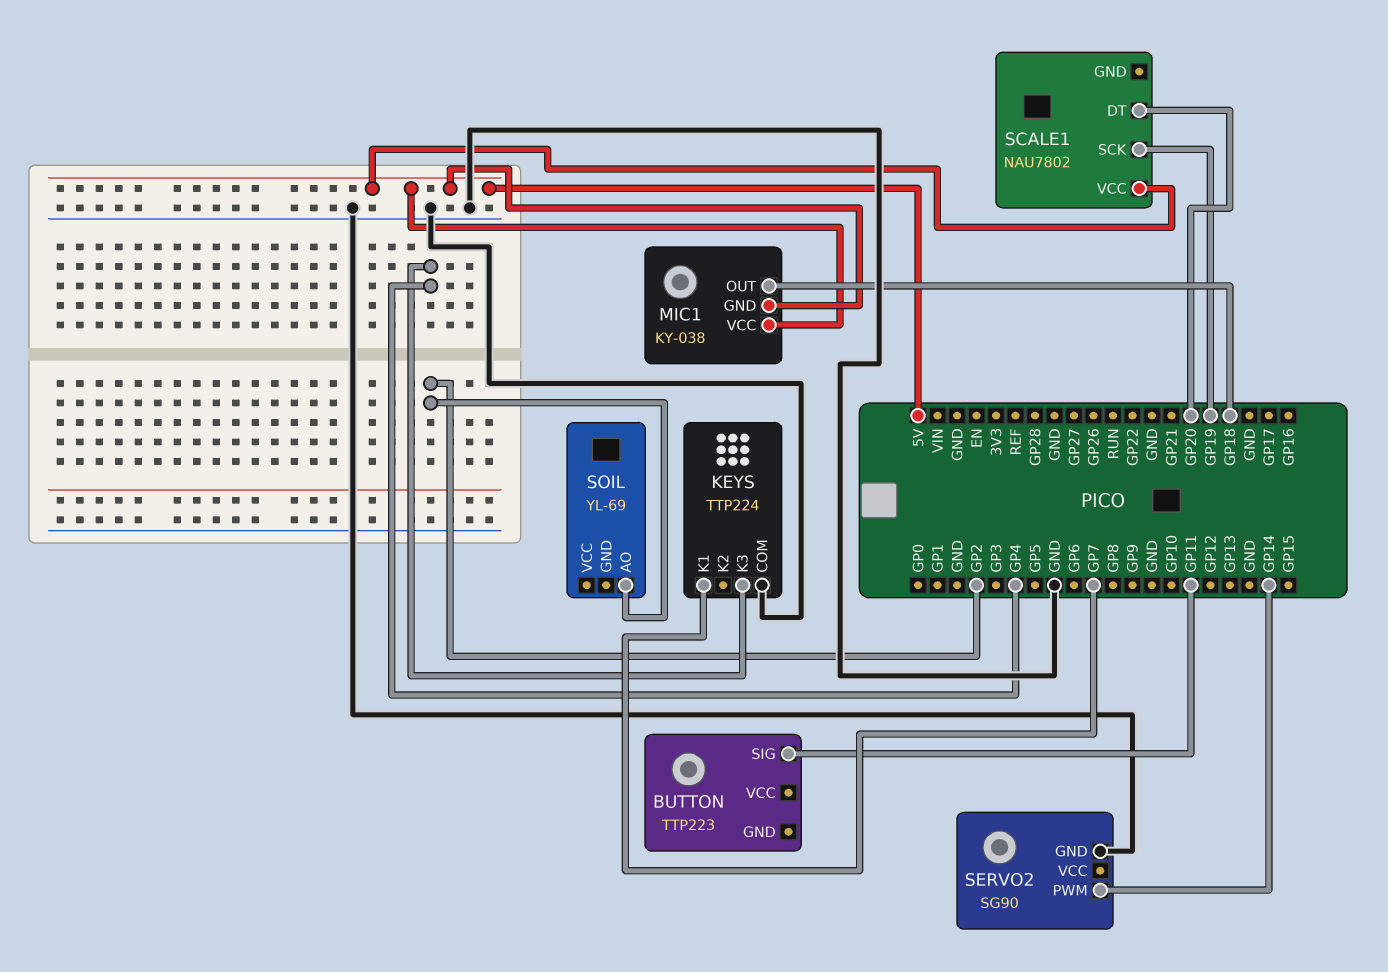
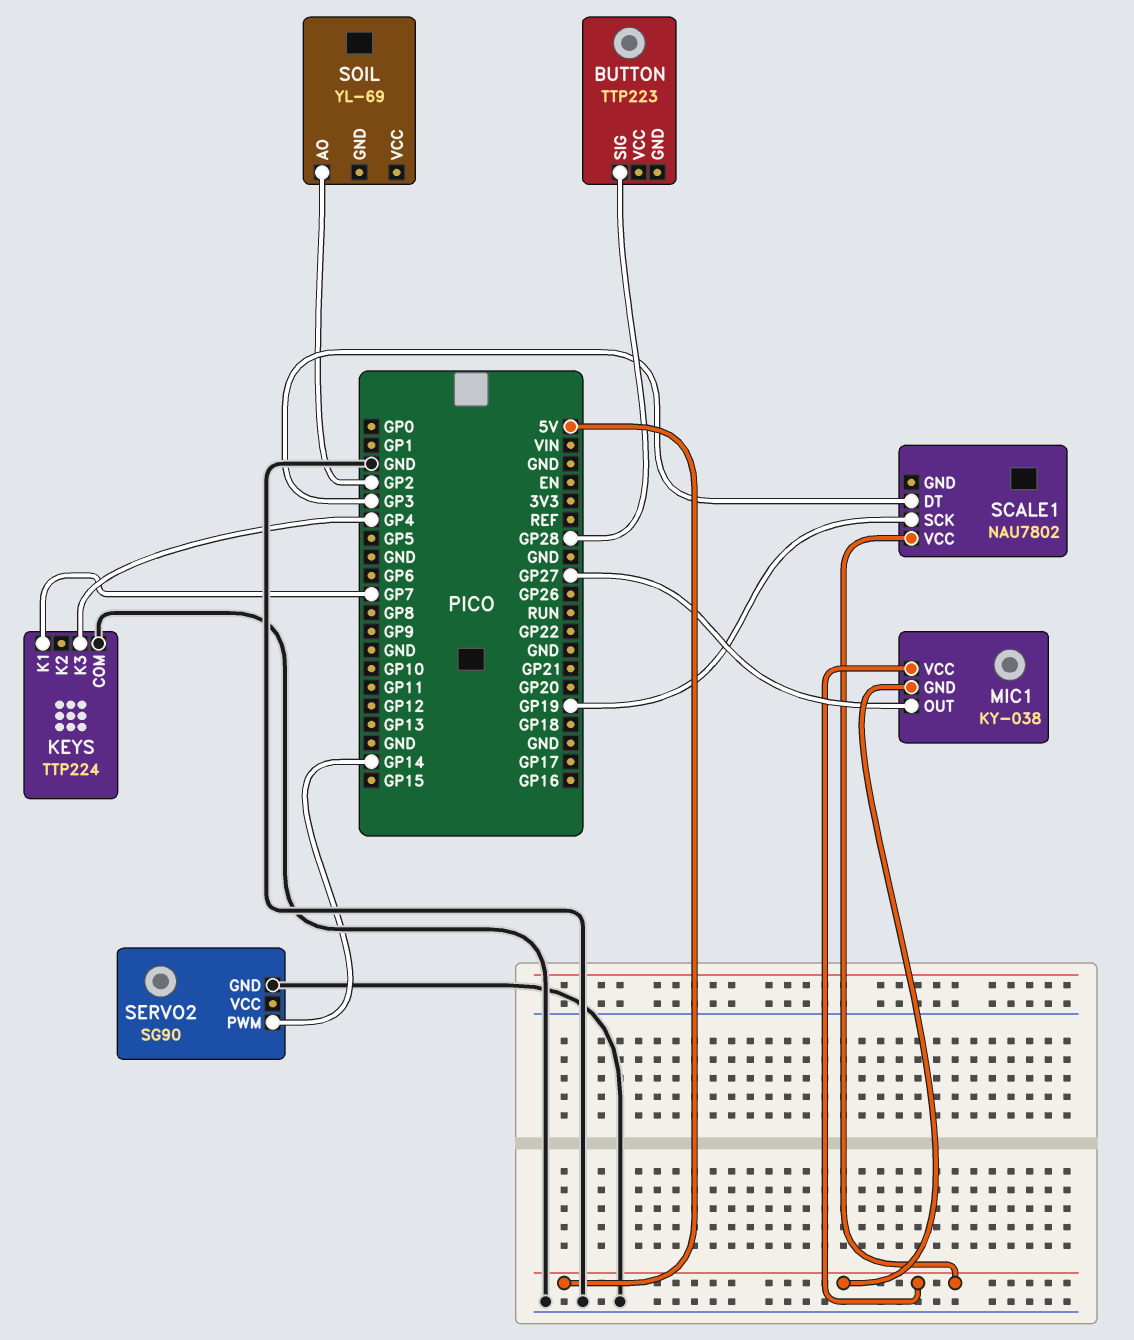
BUTTON pin SIG: GP11 -> GP28
MIC1 pin OUT: GP18 -> GP27
SCALE1 pin DT: GP20 -> GP3

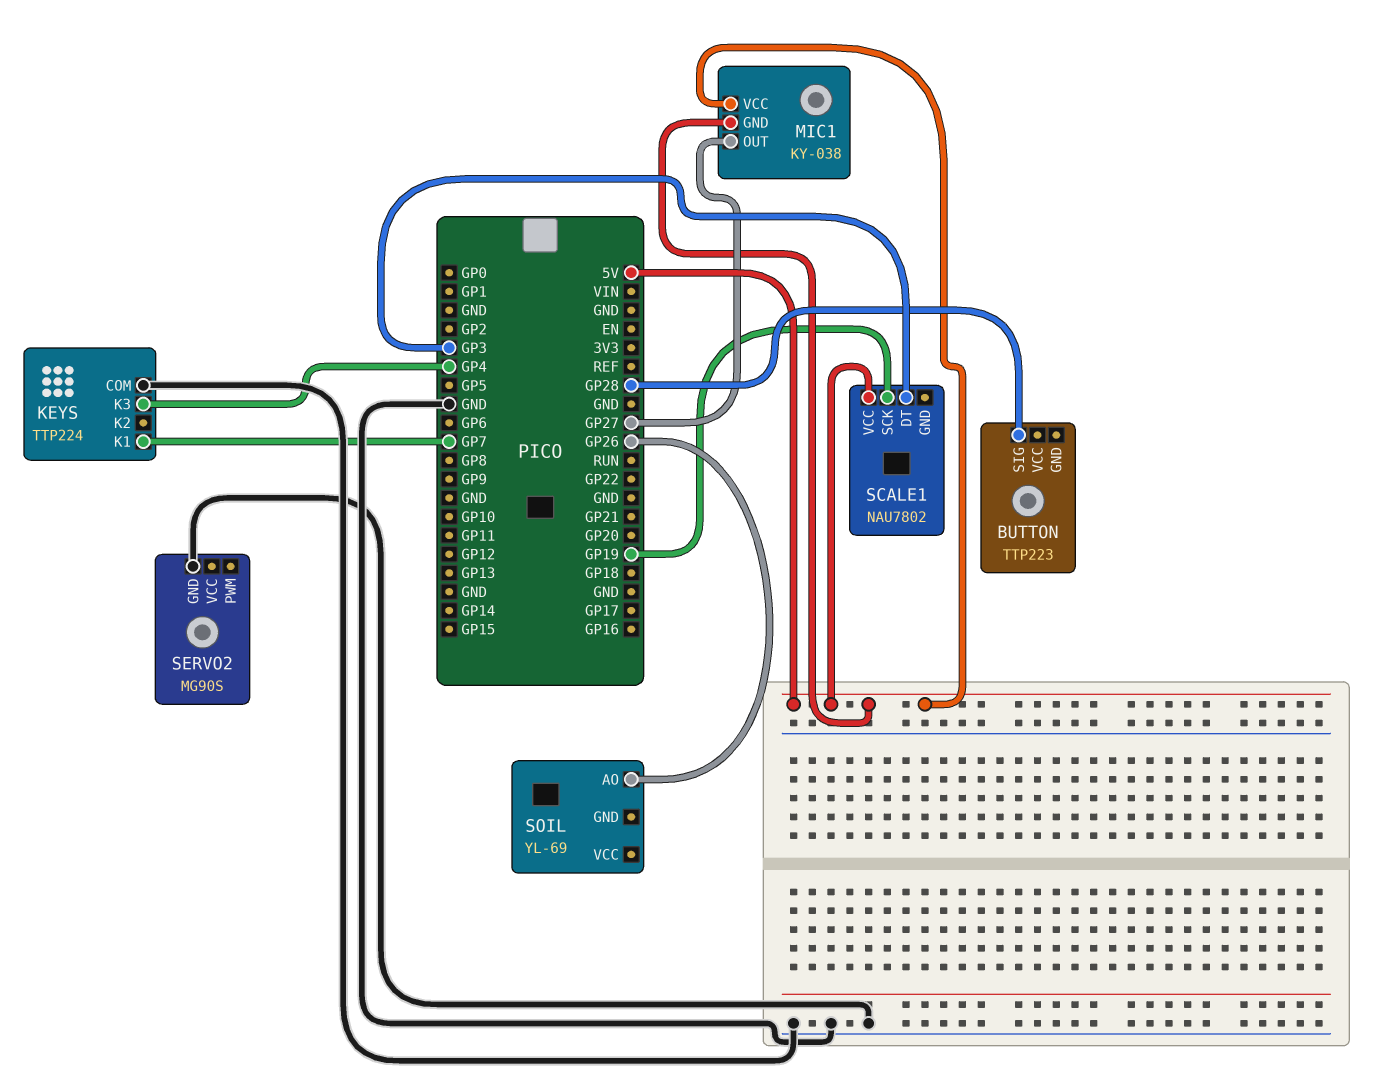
SERVO2: SG90 -> MG90S
SERVO2 pin PWM: GP14 -> none
SOIL pin AO: GP2 -> GP26

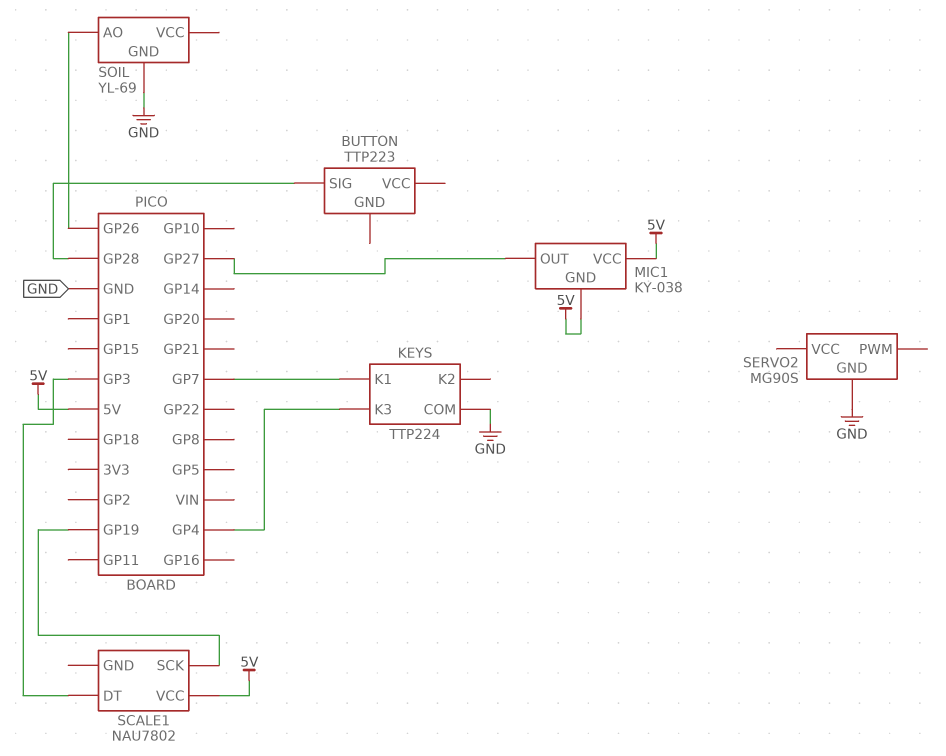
SOIL pin GND: none -> GND

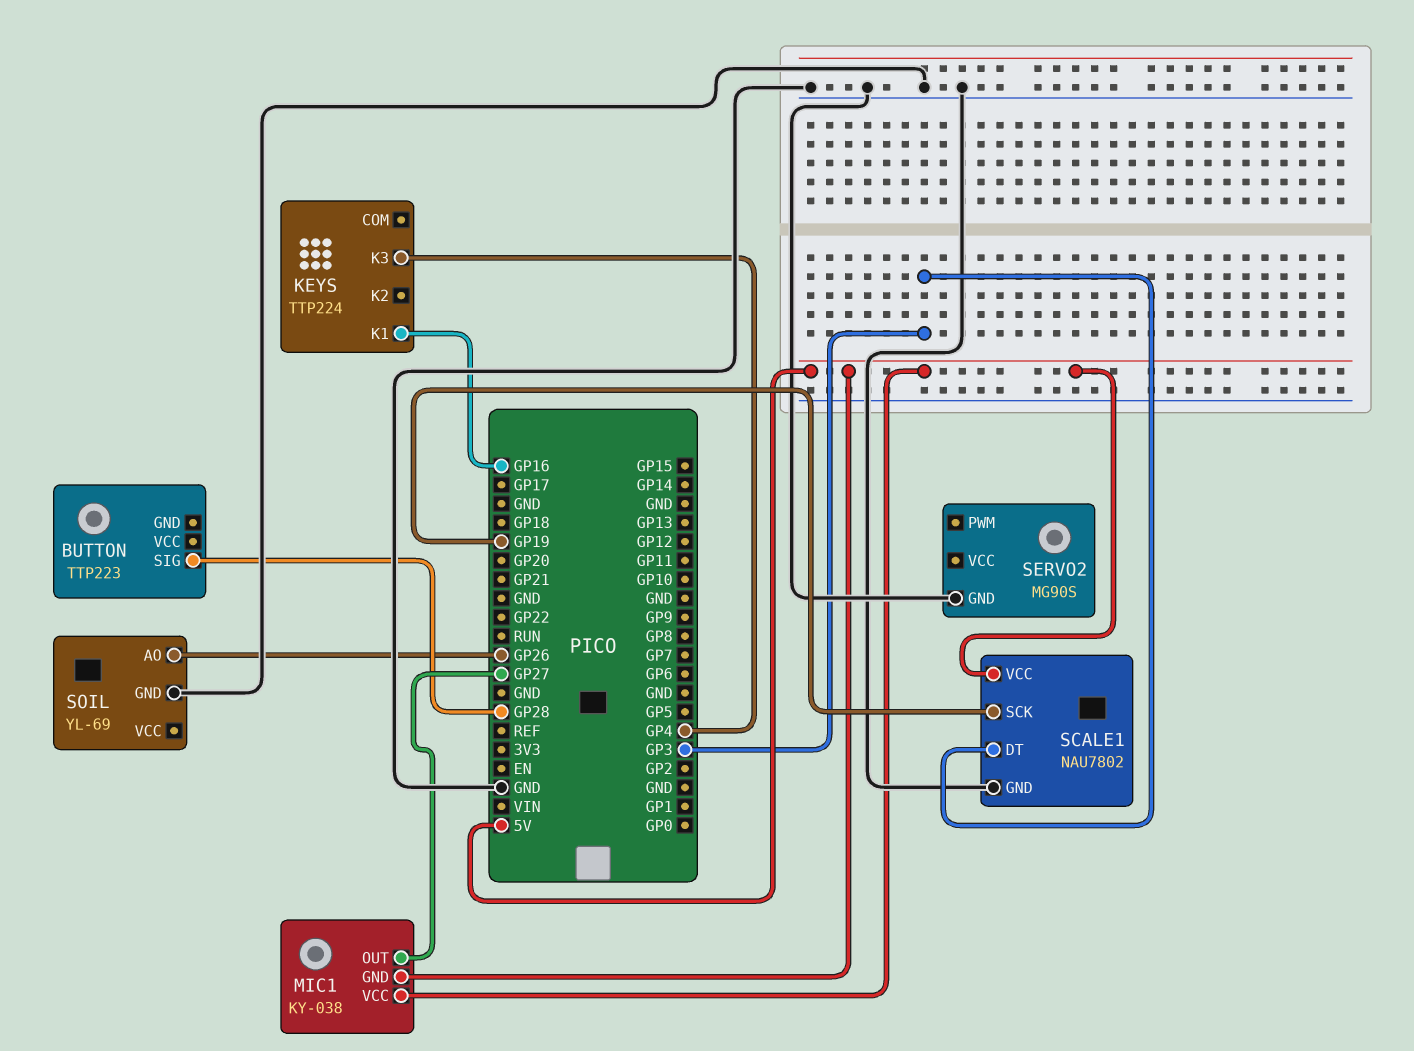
KEYS pin COM: GND -> none
KEYS pin K1: GP7 -> GP16
SCALE1 pin GND: none -> GND

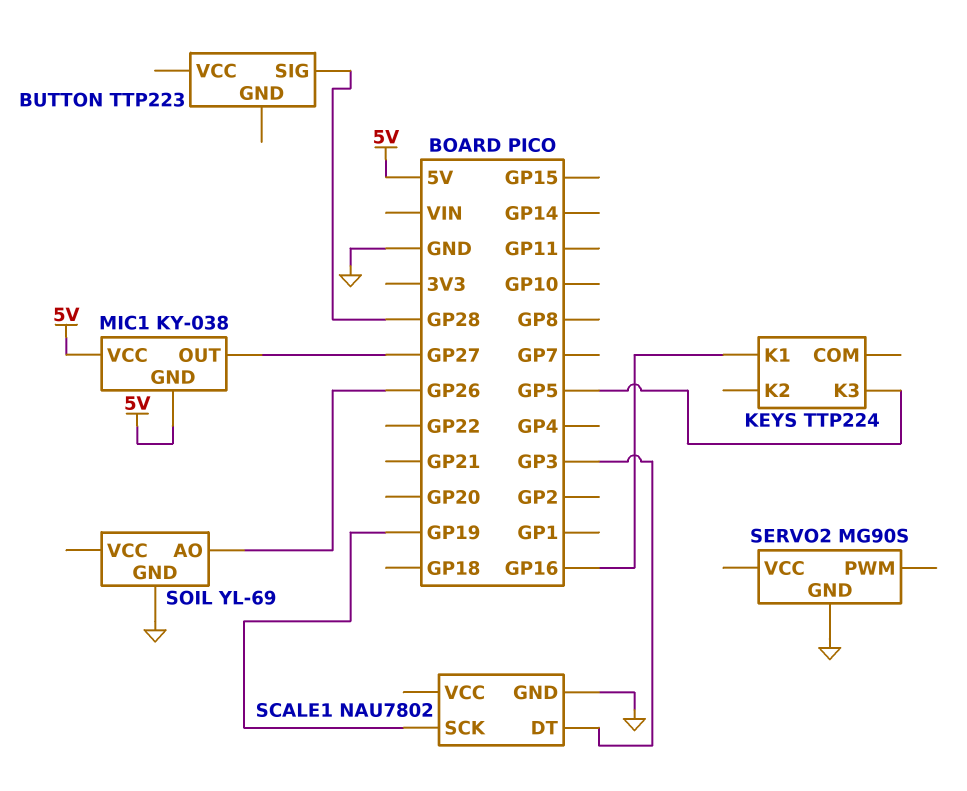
KEYS pin K3: GP4 -> GP5
SCALE1 pin VCC: 5V -> none

